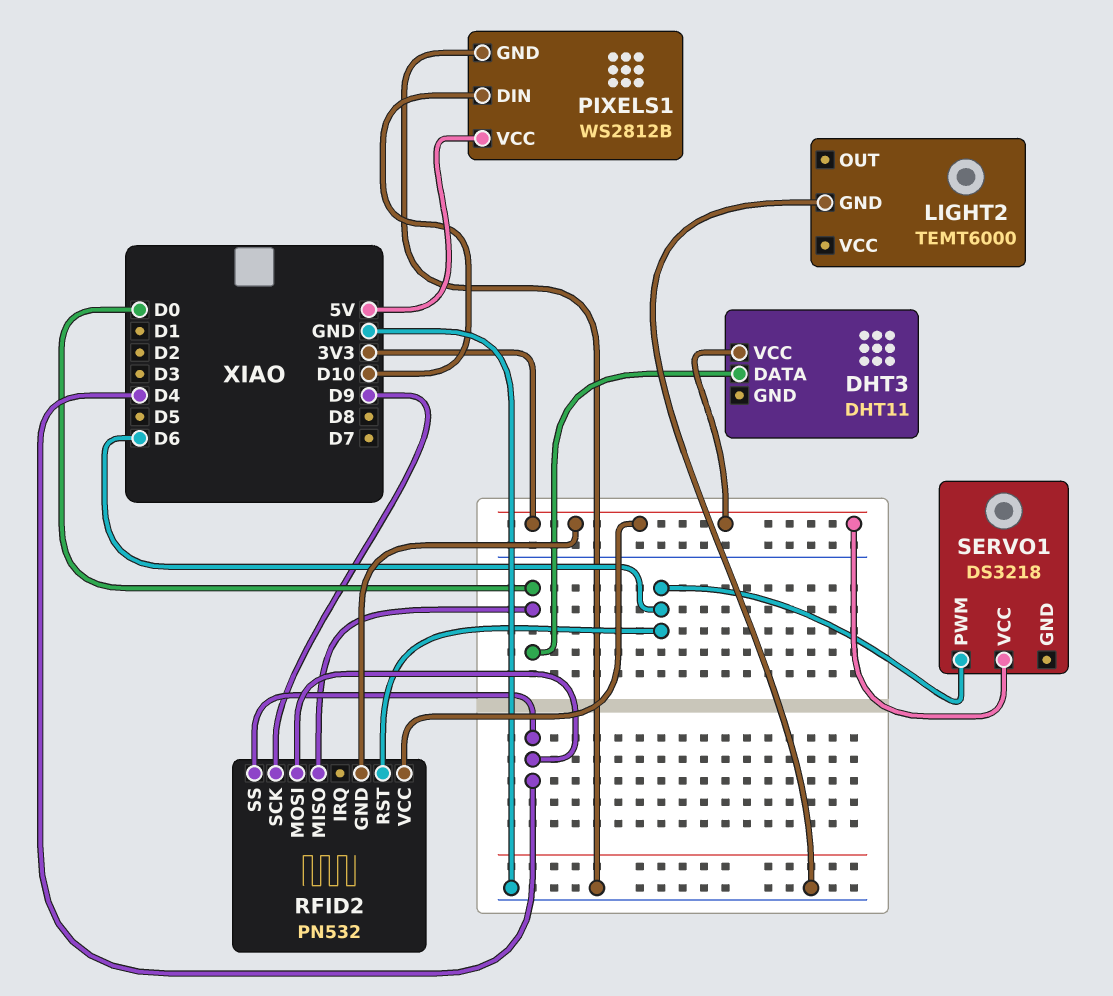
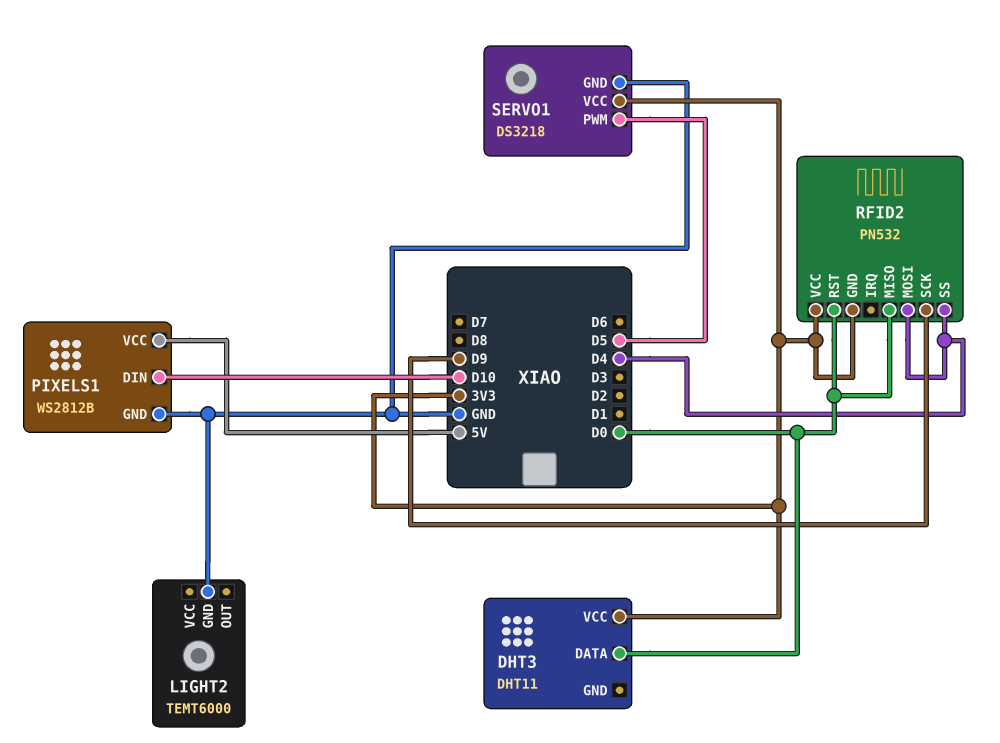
RFID2 pin RST: D6 -> D0
SERVO1 pin GND: none -> GND
SERVO1 pin PWM: D6 -> D5

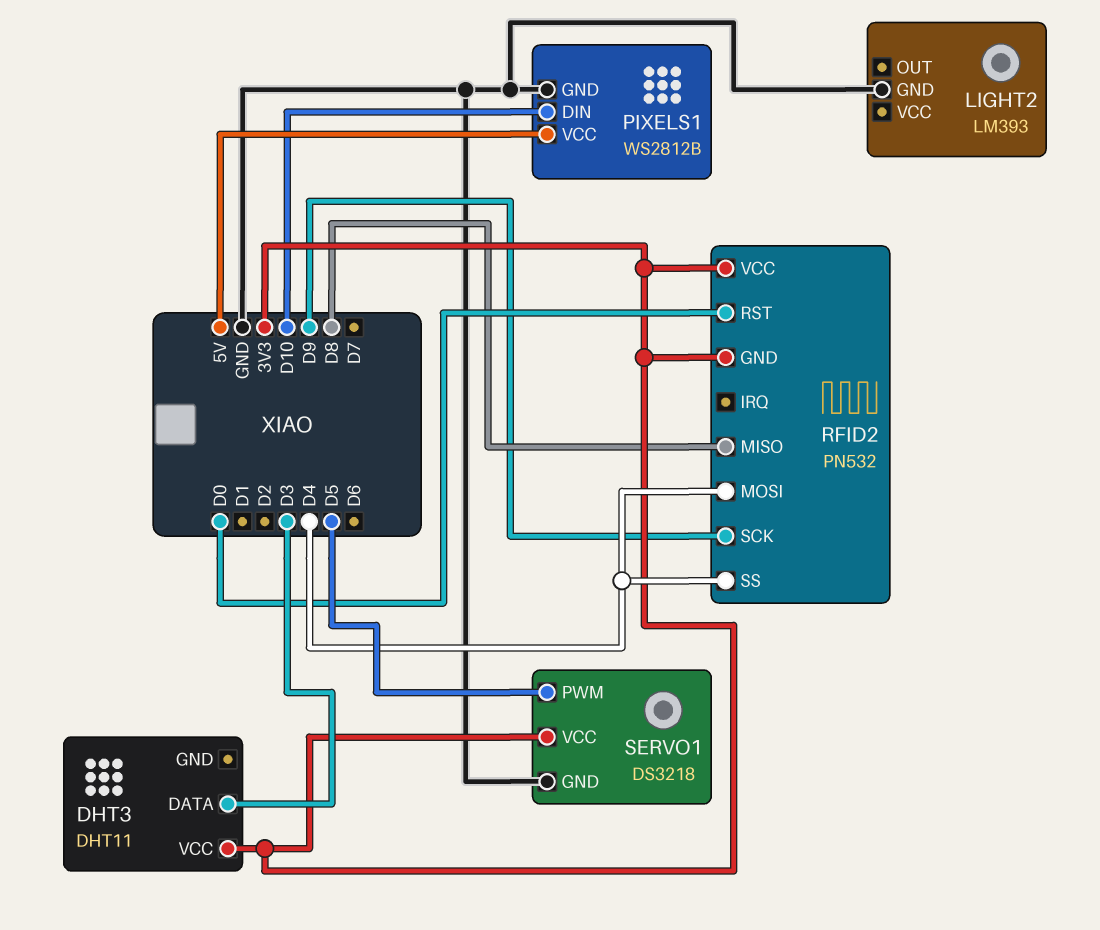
DHT3 pin DATA: D0 -> D3
LIGHT2: TEMT6000 -> LM393
RFID2 pin MISO: D0 -> D8

